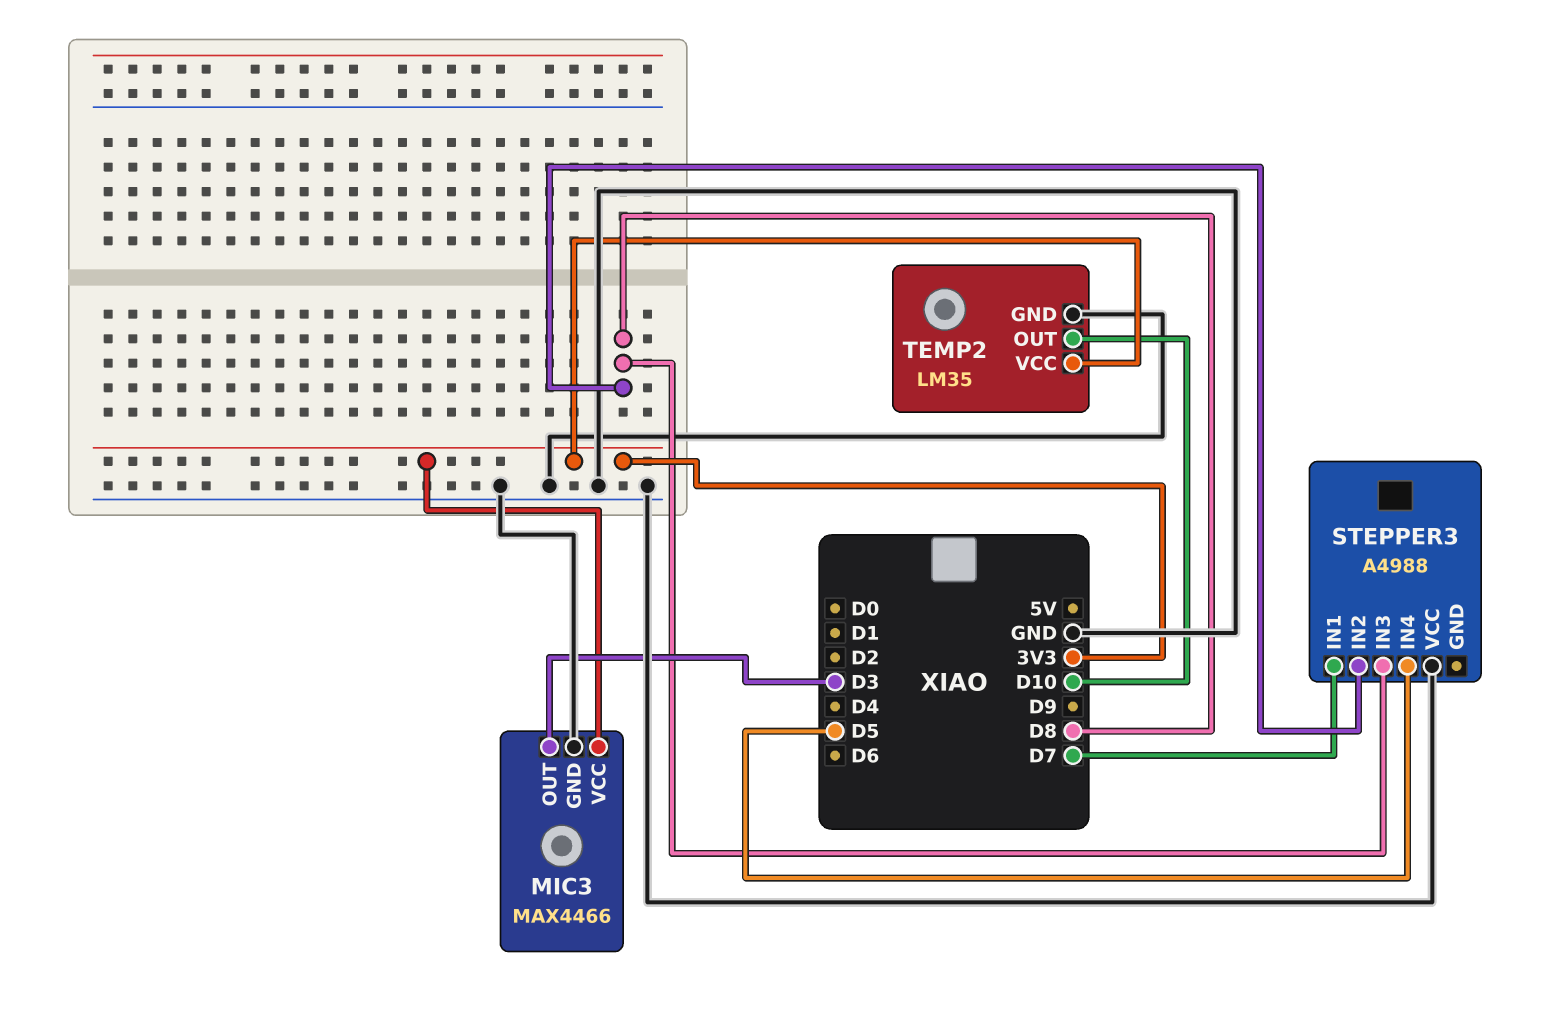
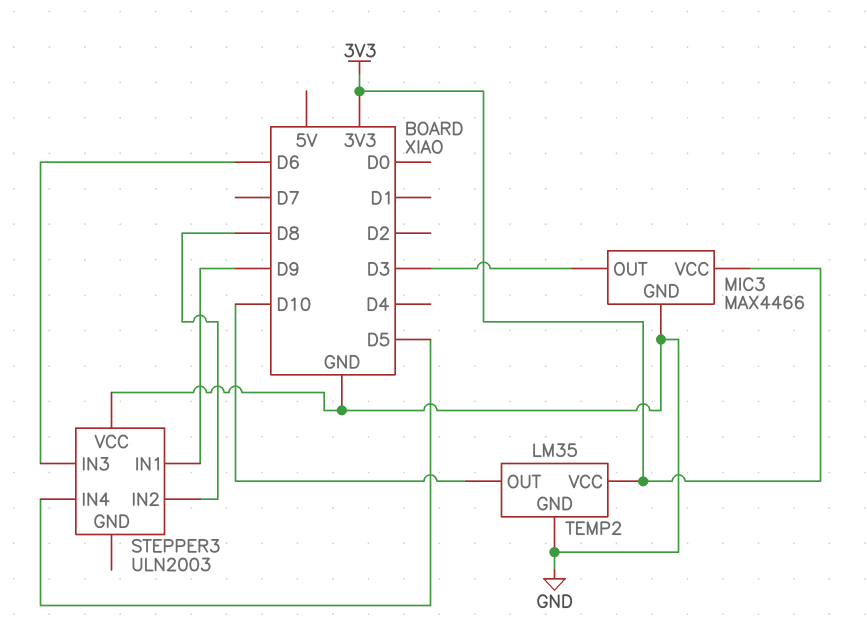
STEPPER3: A4988 -> ULN2003
STEPPER3 pin IN1: D7 -> D9
STEPPER3 pin IN3: D8 -> D6

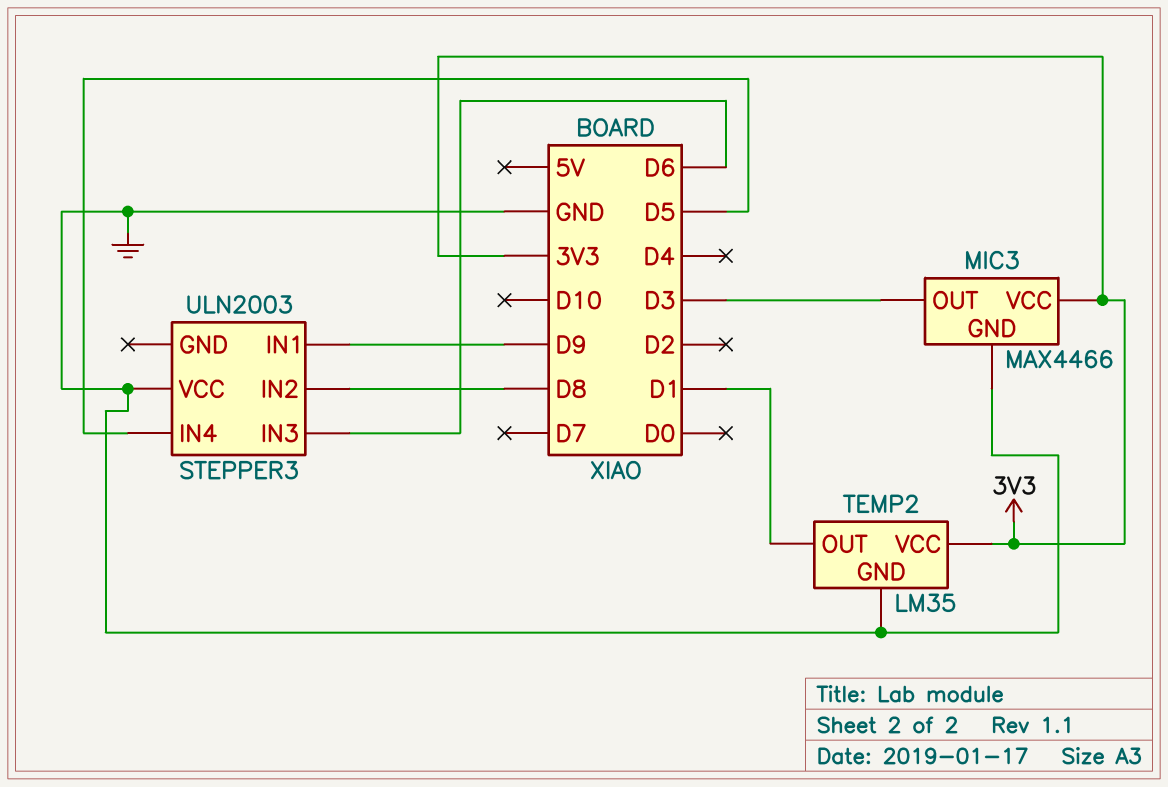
TEMP2 pin OUT: D10 -> D1

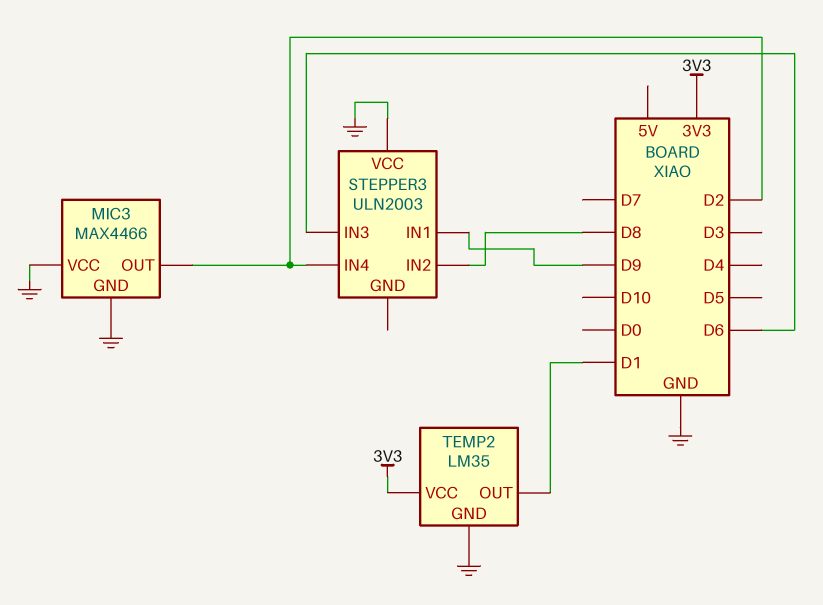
MIC3 pin OUT: D3 -> D2
MIC3 pin VCC: 3V3 -> GND
STEPPER3 pin IN4: D5 -> D2

